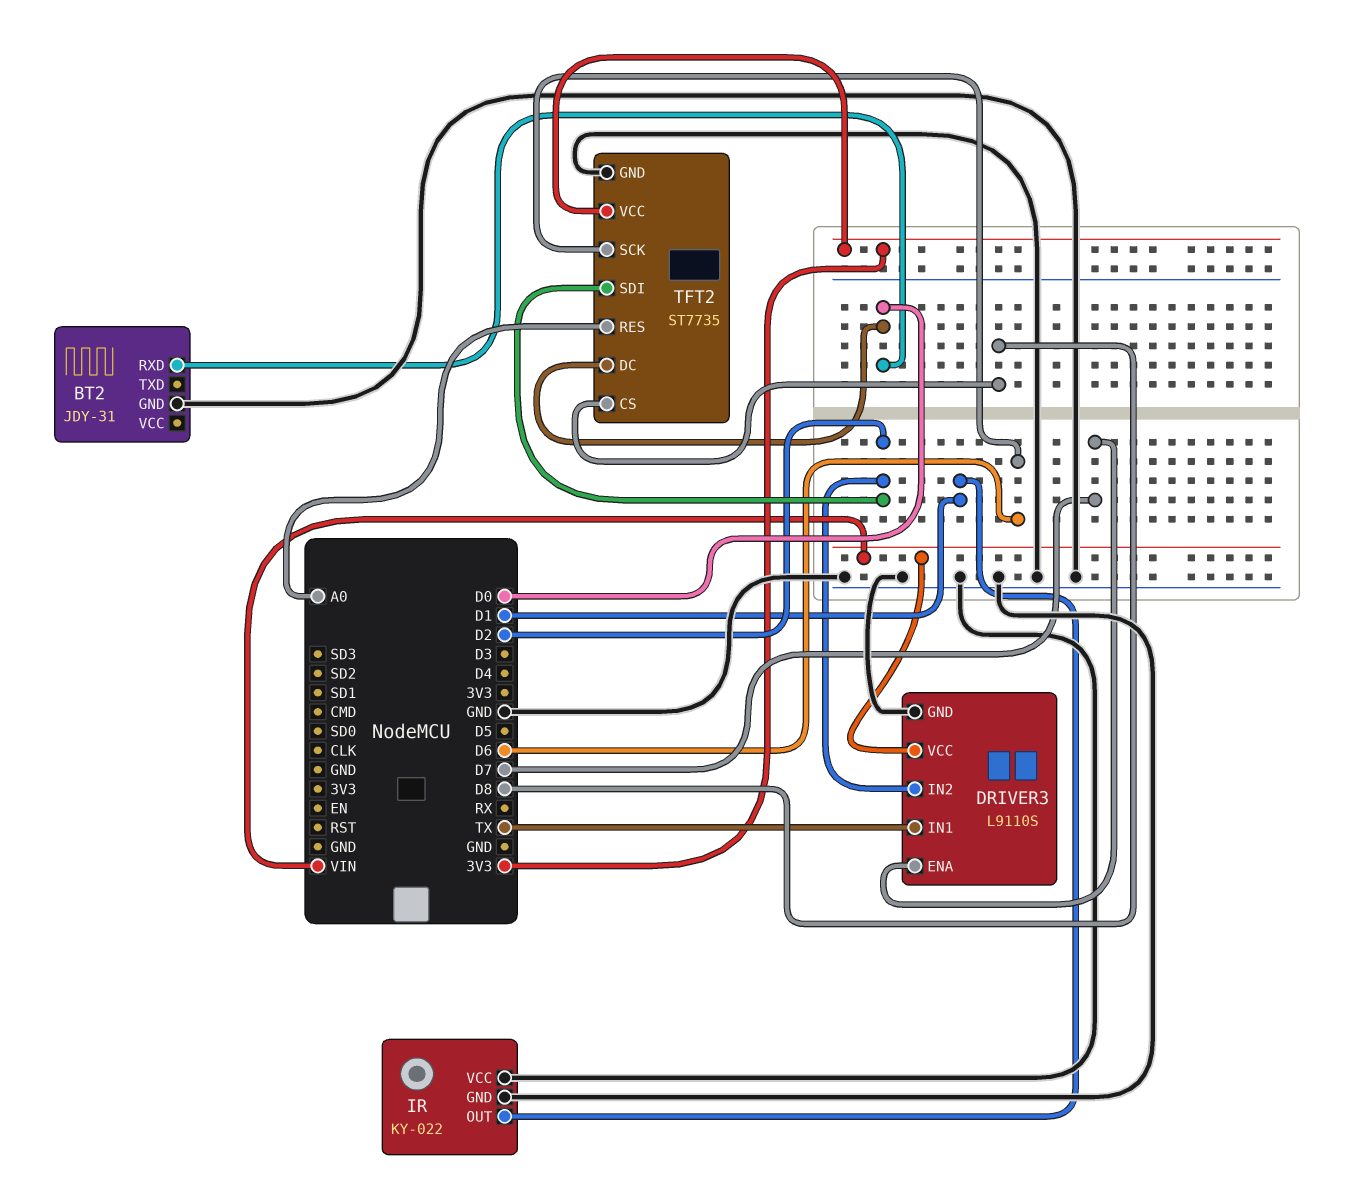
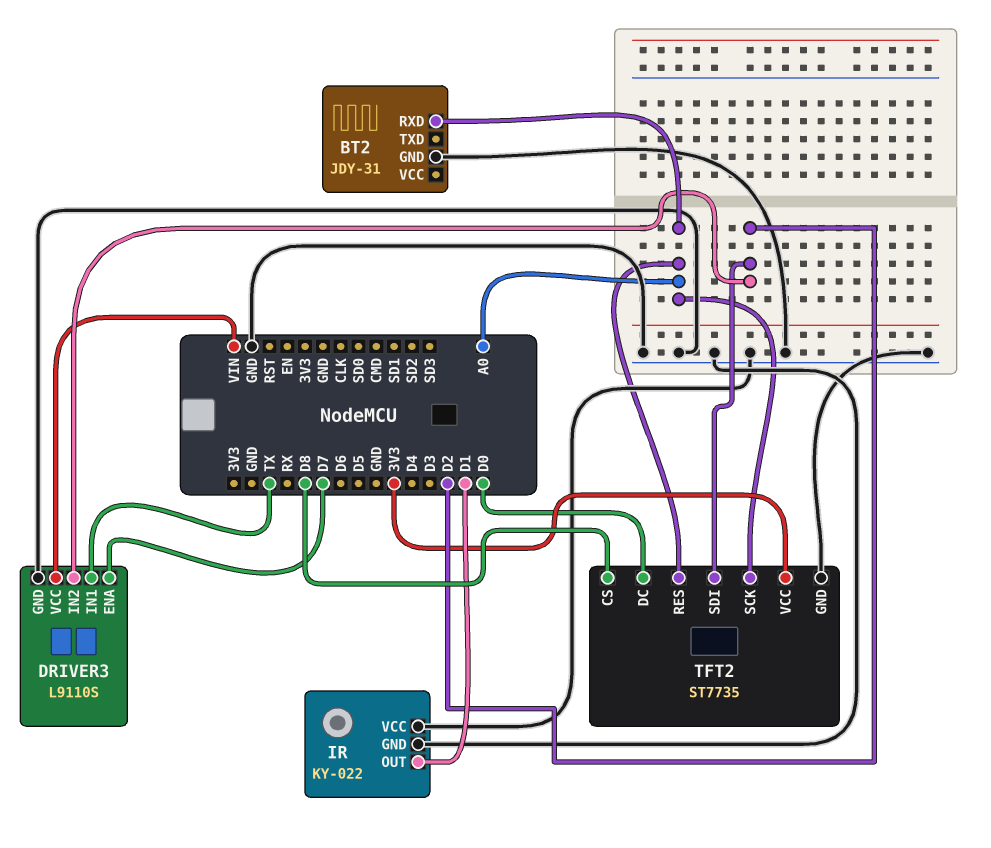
BT2 pin RXD: D0 -> A0
TFT2 pin SCK: D6 -> A0

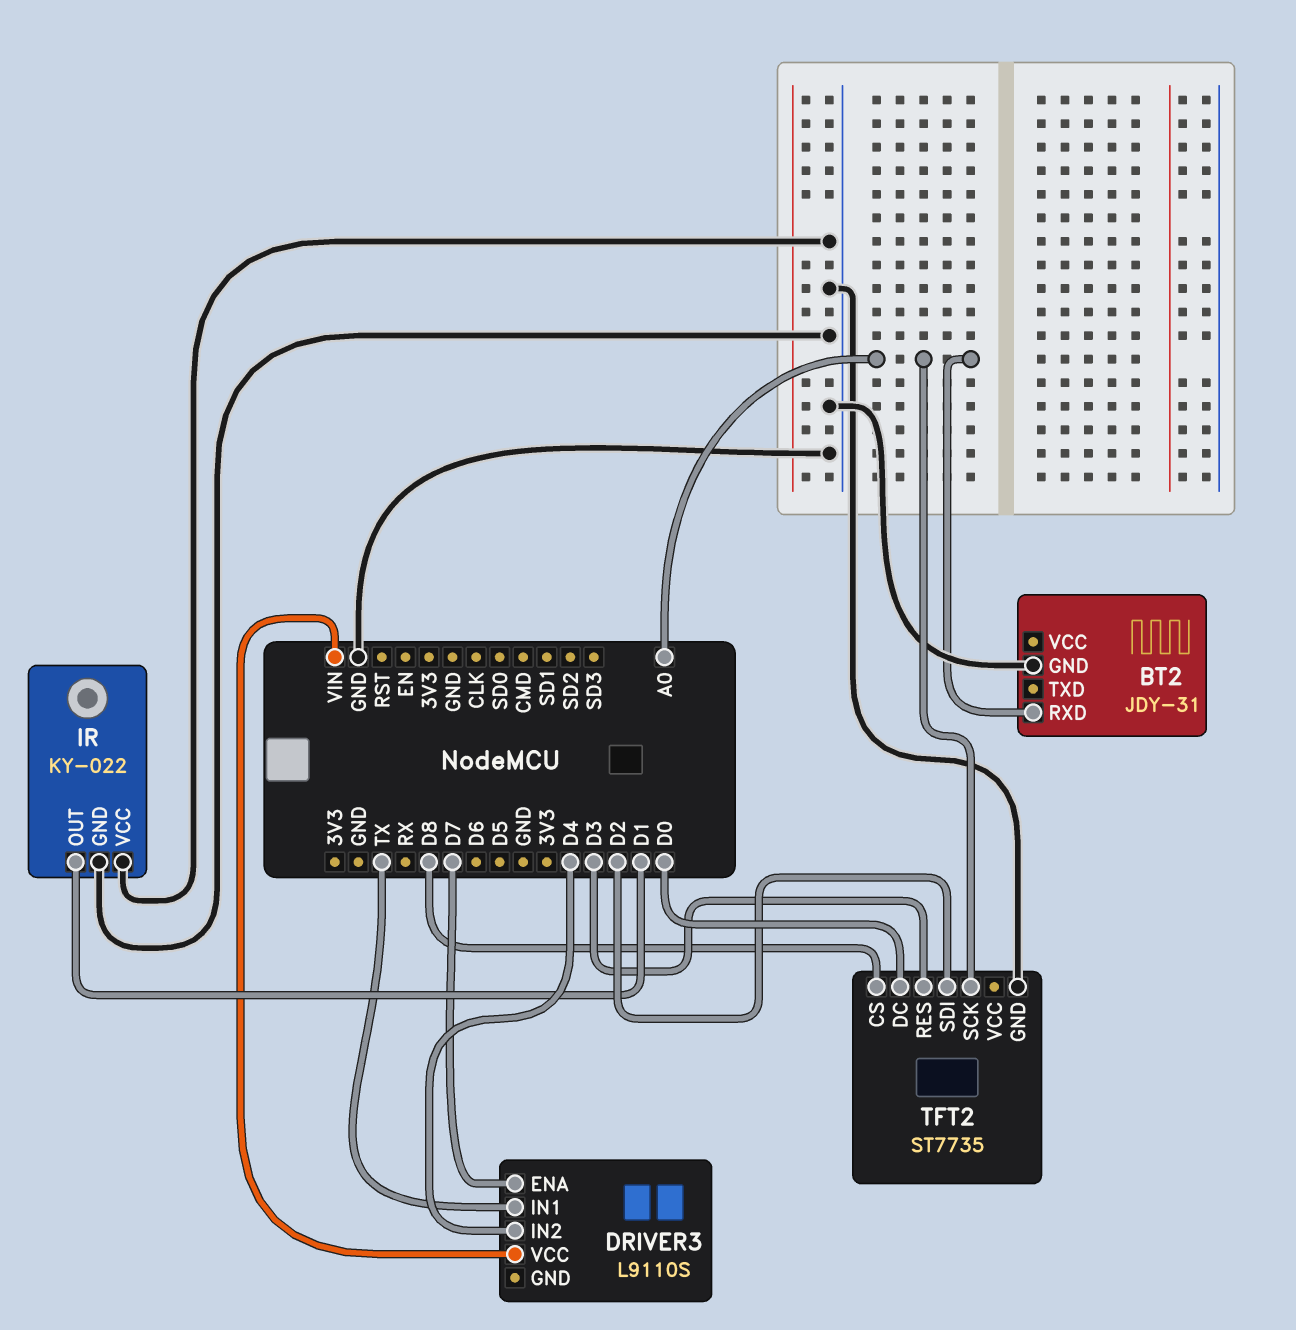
DRIVER3 pin GND: GND -> none
DRIVER3 pin IN2: D2 -> D4
TFT2 pin RES: A0 -> D3
TFT2 pin VCC: 3V3 -> none

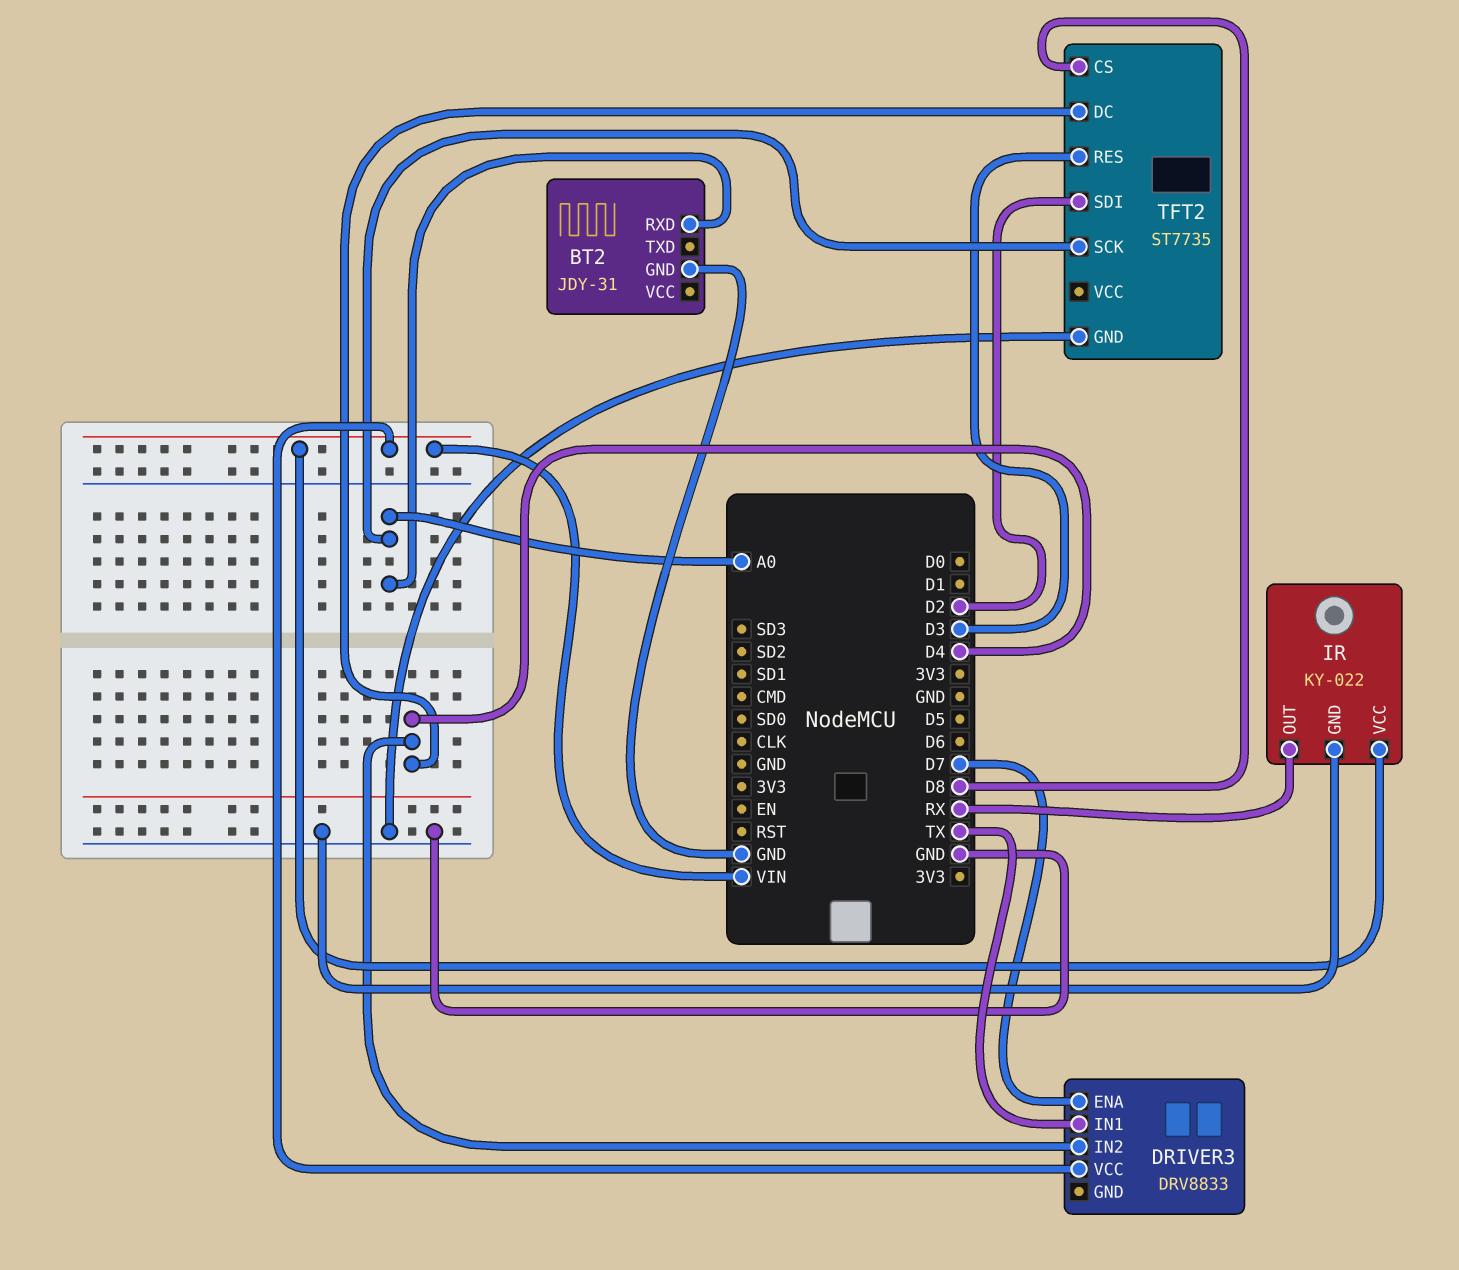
DRIVER3: L9110S -> DRV8833
IR pin OUT: D1 -> RX
IR pin VCC: GND -> VIN
TFT2 pin DC: D0 -> D4

